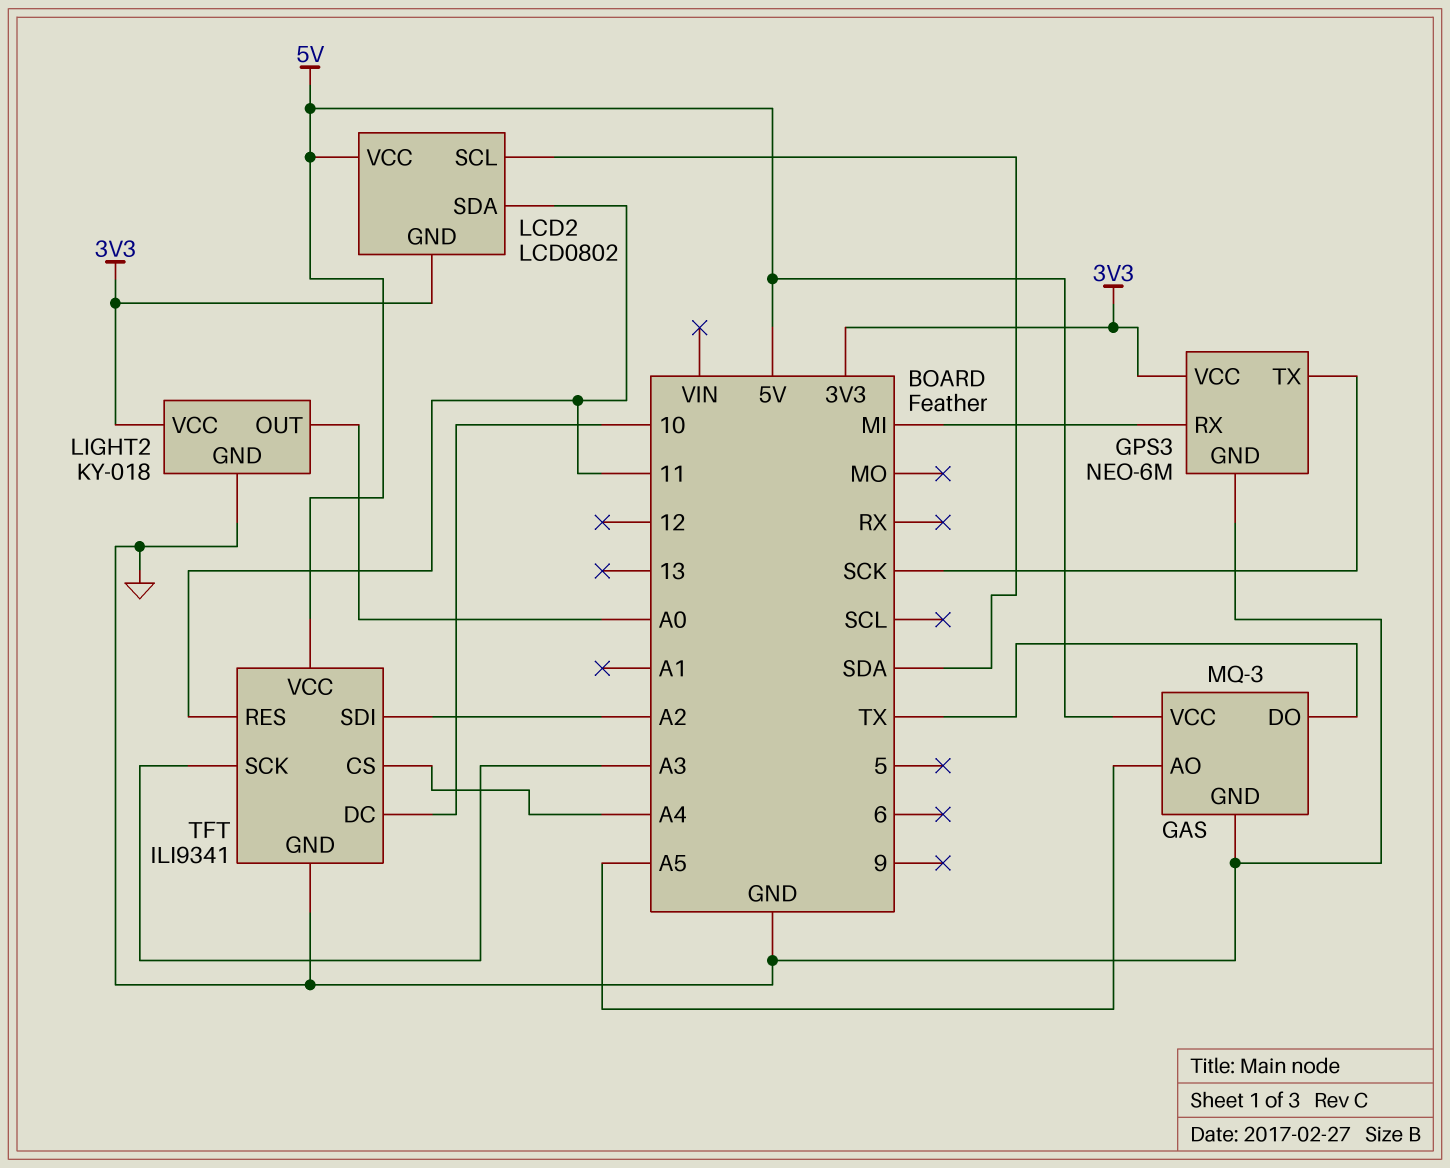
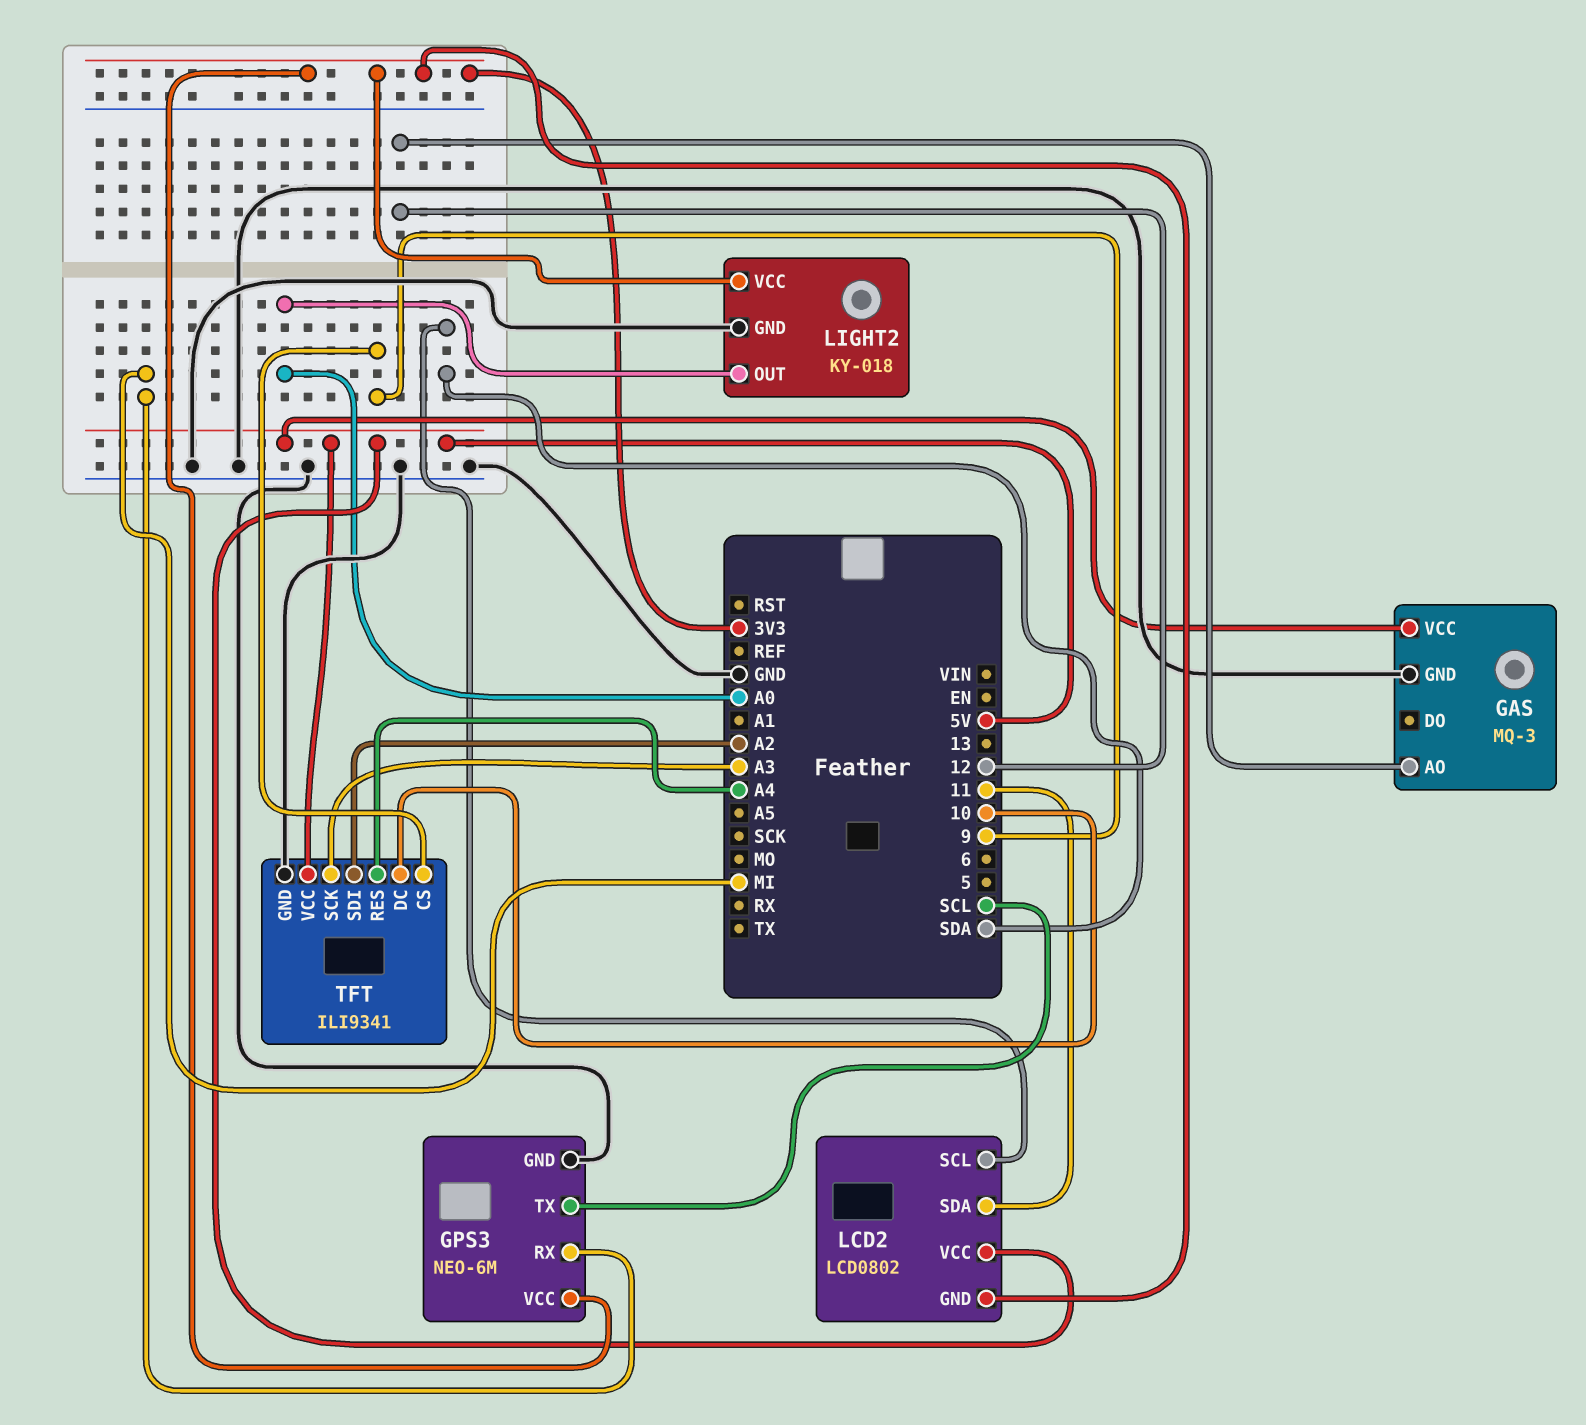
GAS pin AO: A5 -> 12
GAS pin DO: TX -> none
GPS3 pin TX: SCK -> SCL
TFT pin CS: A4 -> 9
TFT pin RES: 11 -> A4

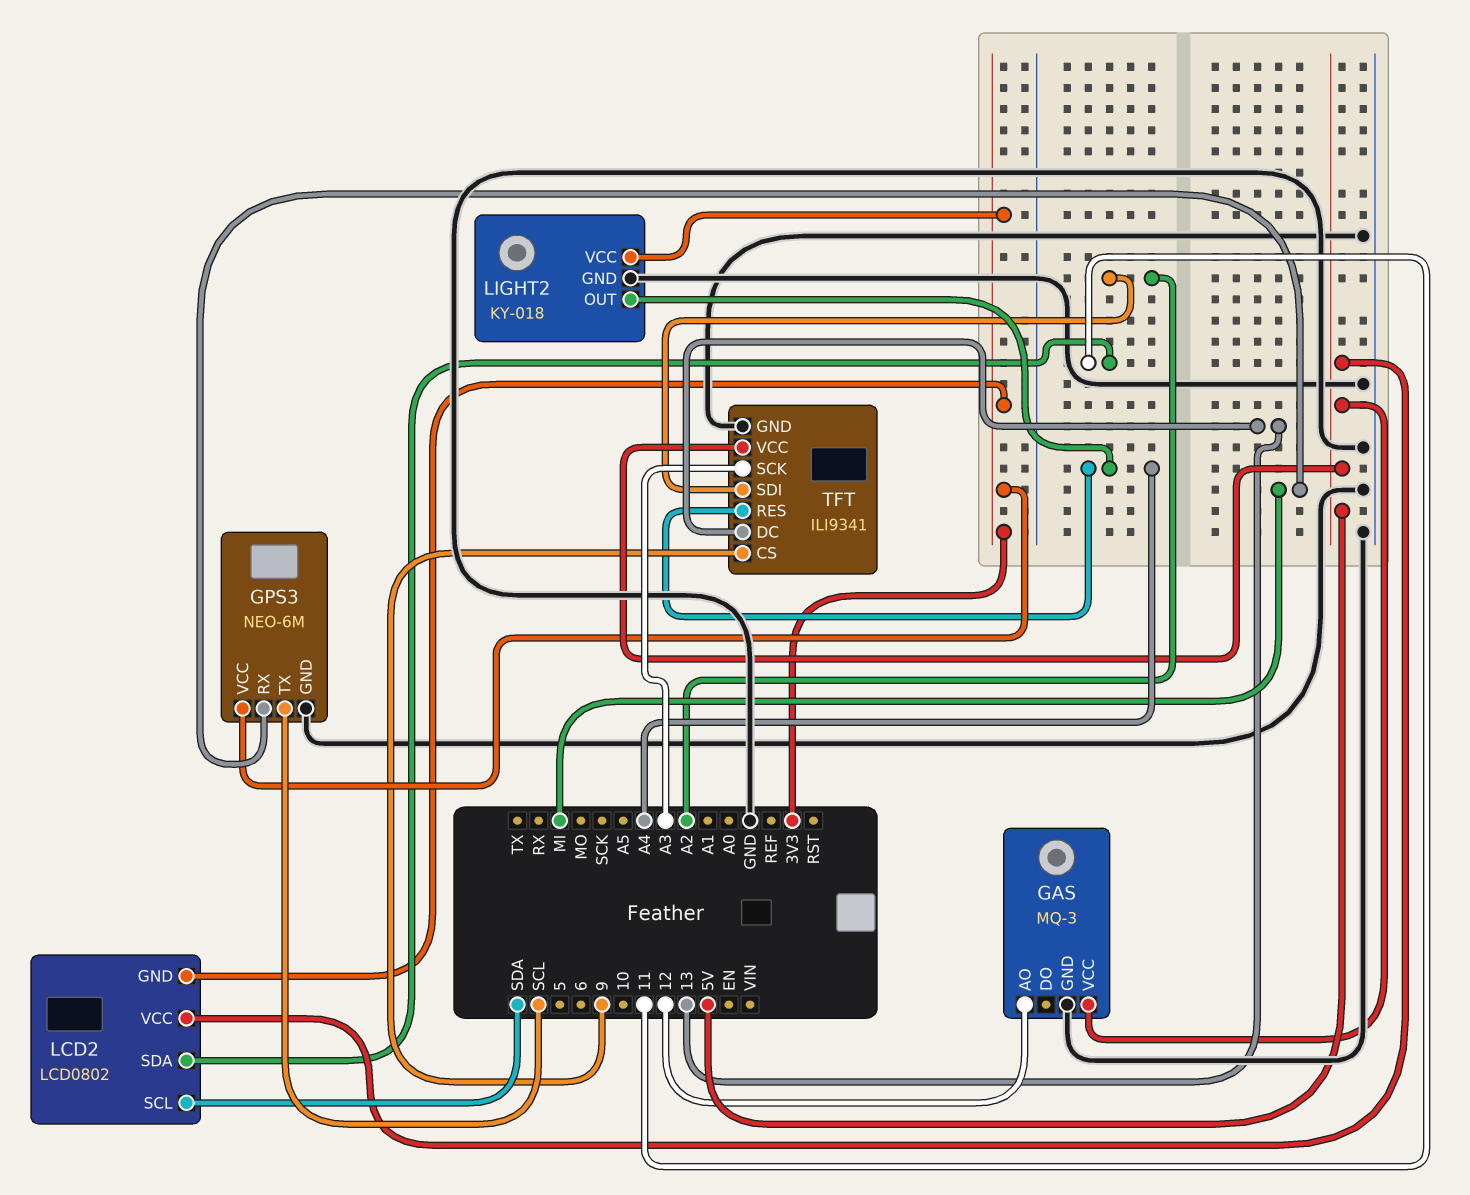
LIGHT2 pin OUT: A0 -> A4
TFT pin DC: 10 -> 13

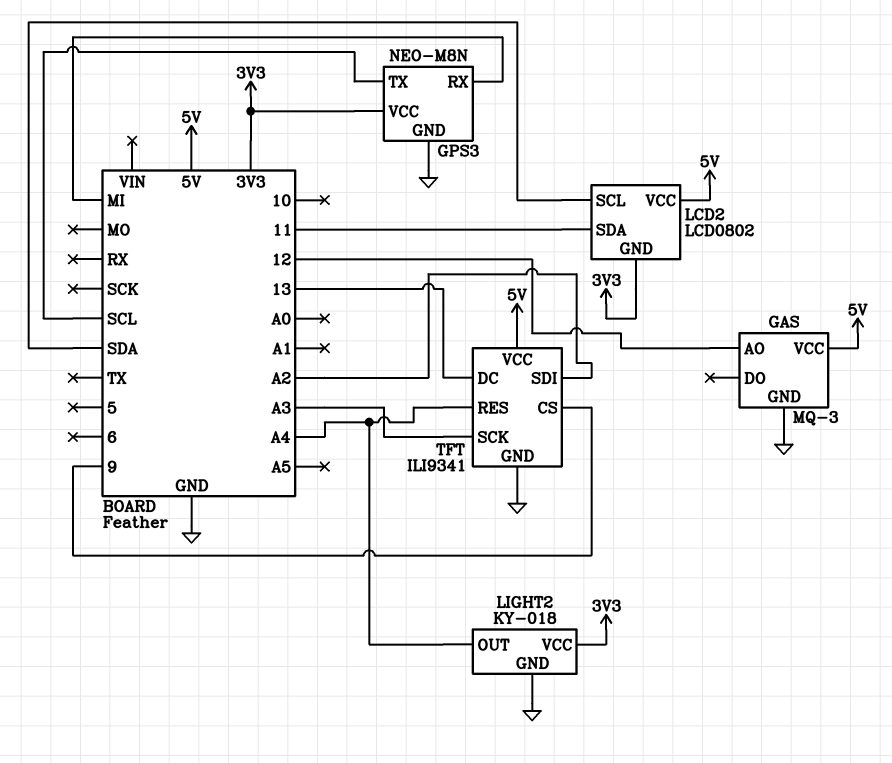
GPS3: NEO-6M -> NEO-M8N

